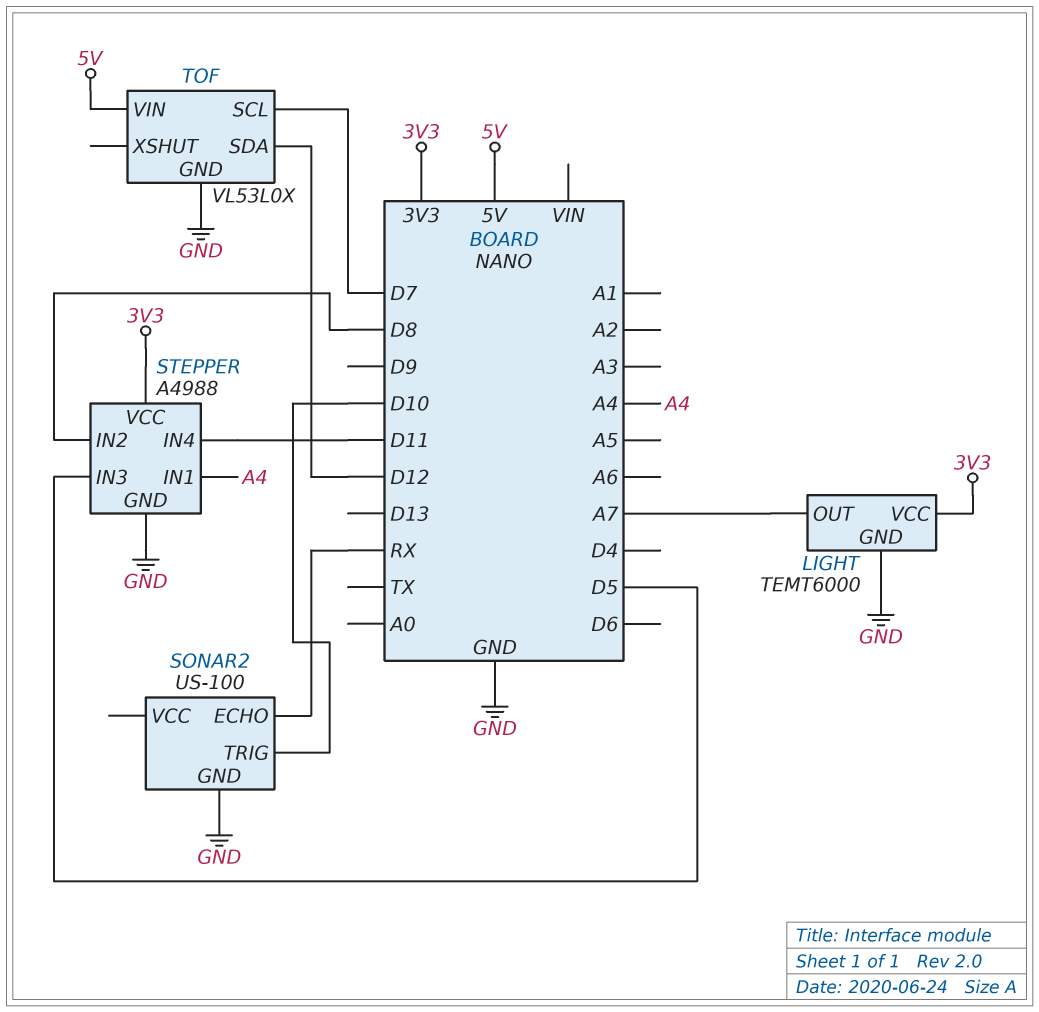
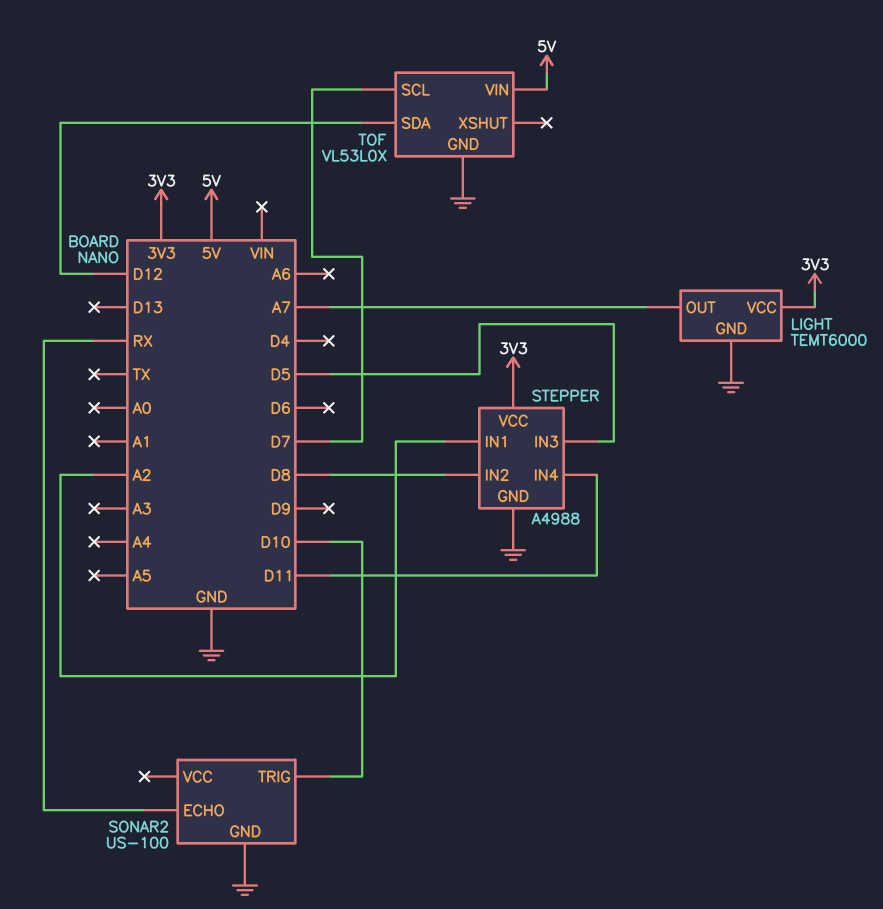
STEPPER pin IN1: A4 -> A2

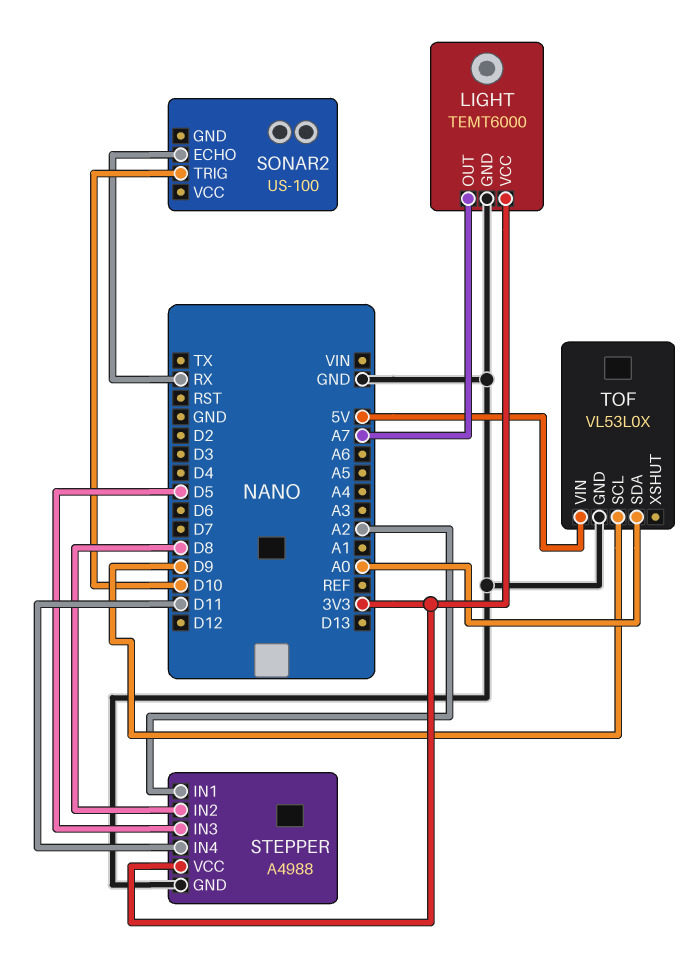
SONAR2 pin GND: GND -> none
TOF pin SCL: D7 -> D9
TOF pin SDA: D12 -> A0

